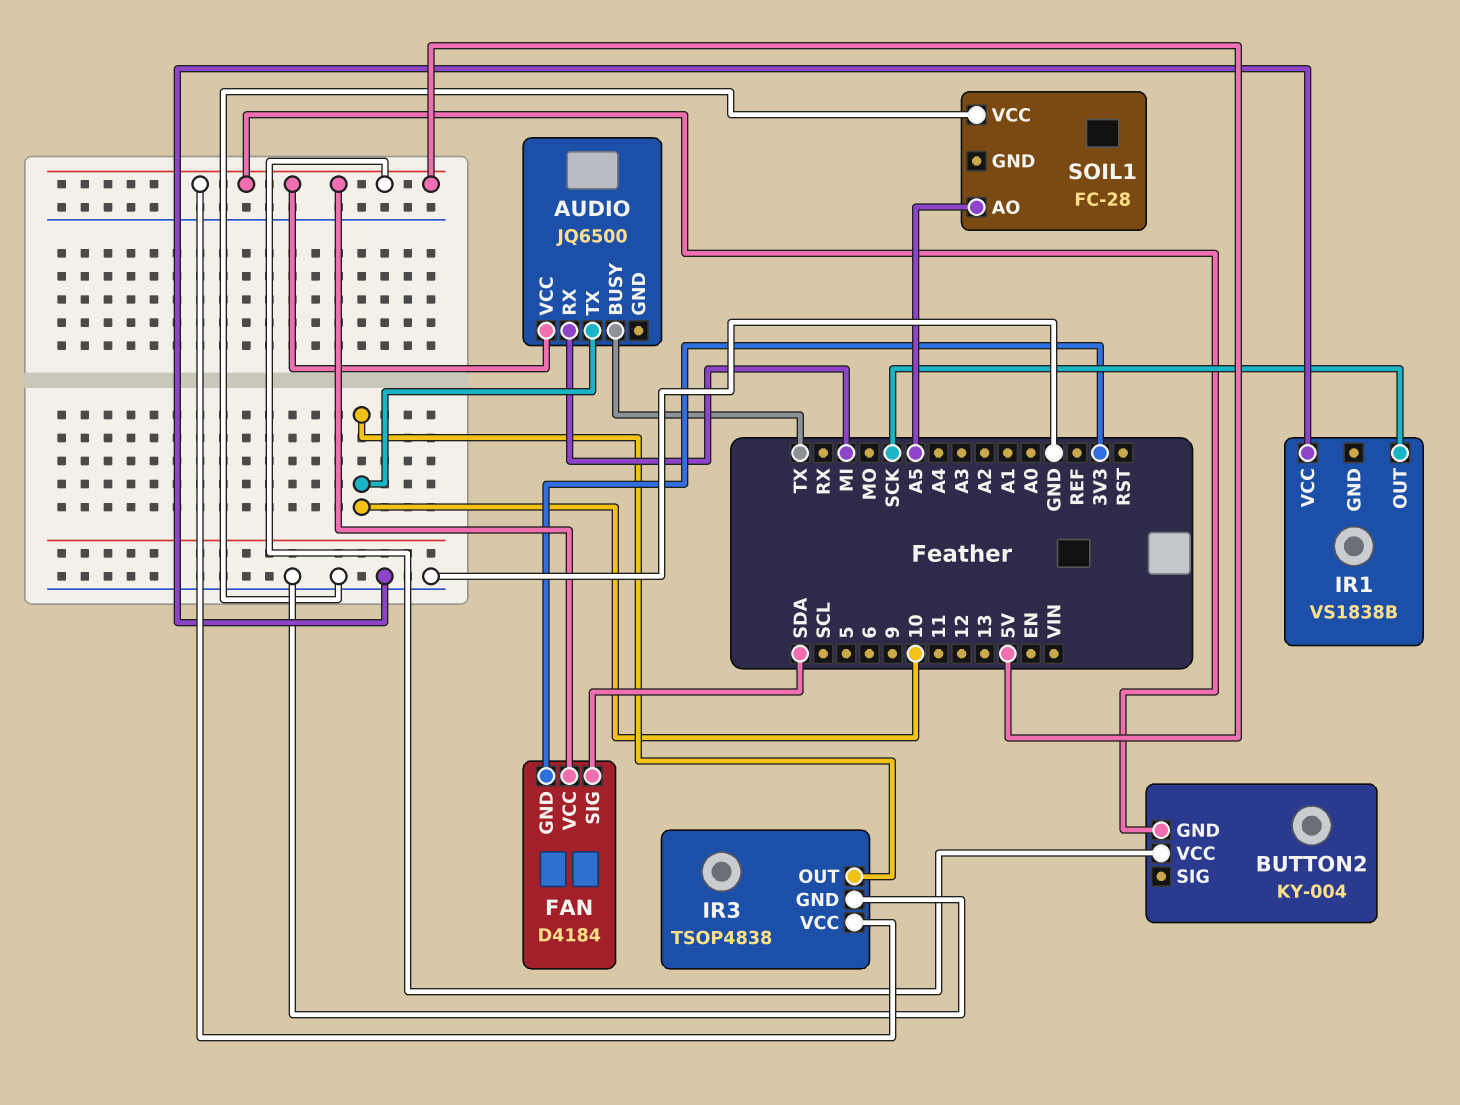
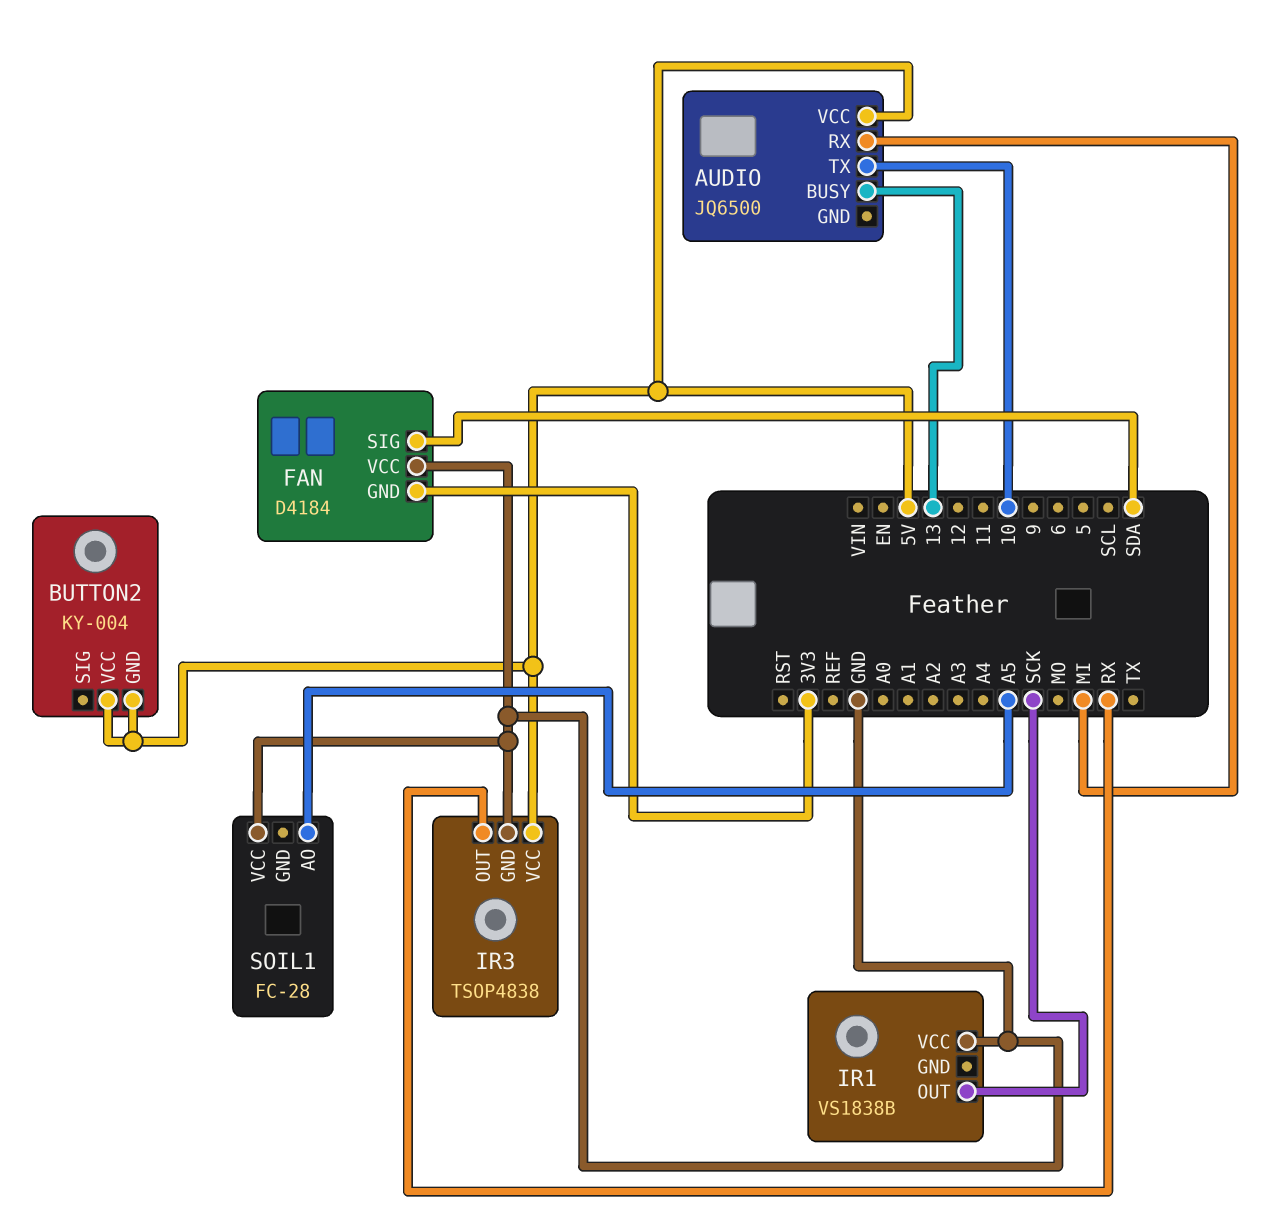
AUDIO pin BUSY: TX -> 13
FAN pin VCC: 5V -> GND
IR3 pin OUT: 10 -> RX

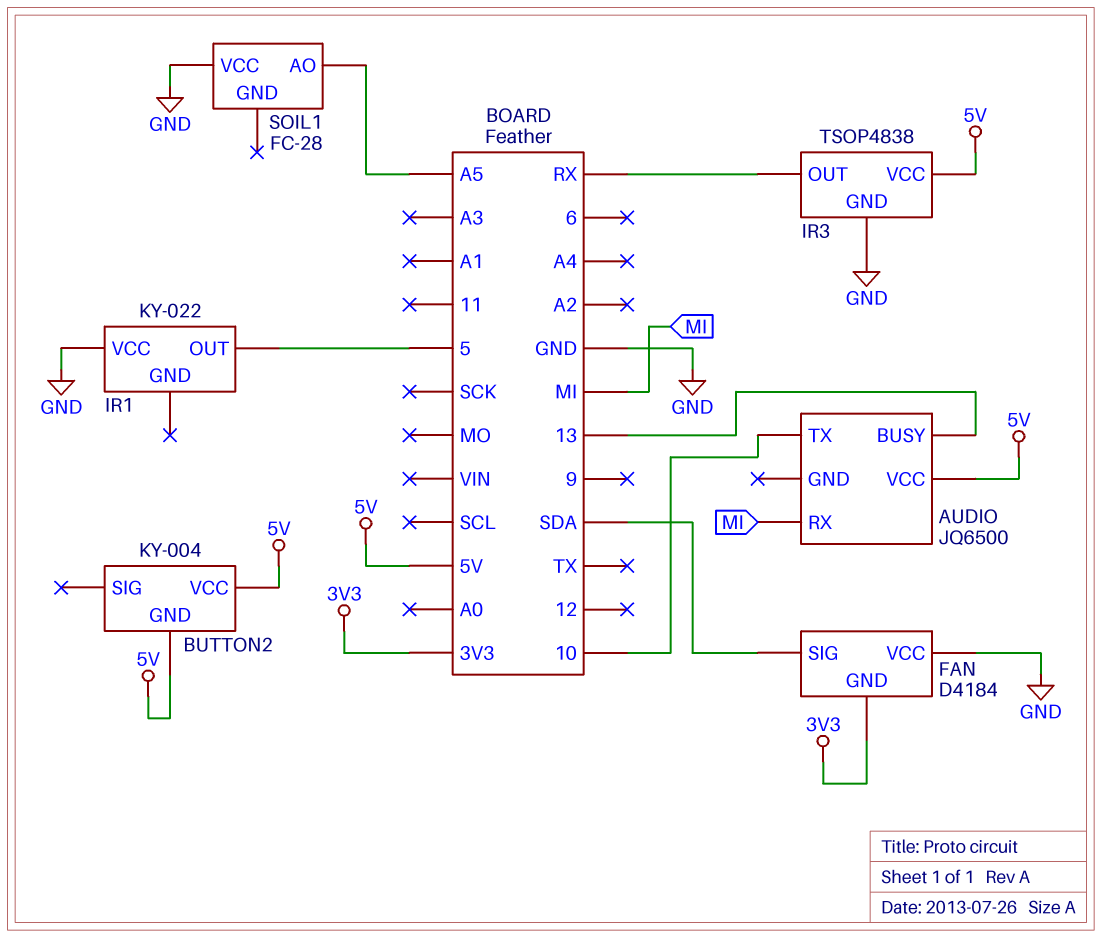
IR1: VS1838B -> KY-022
IR1 pin OUT: SCK -> 5

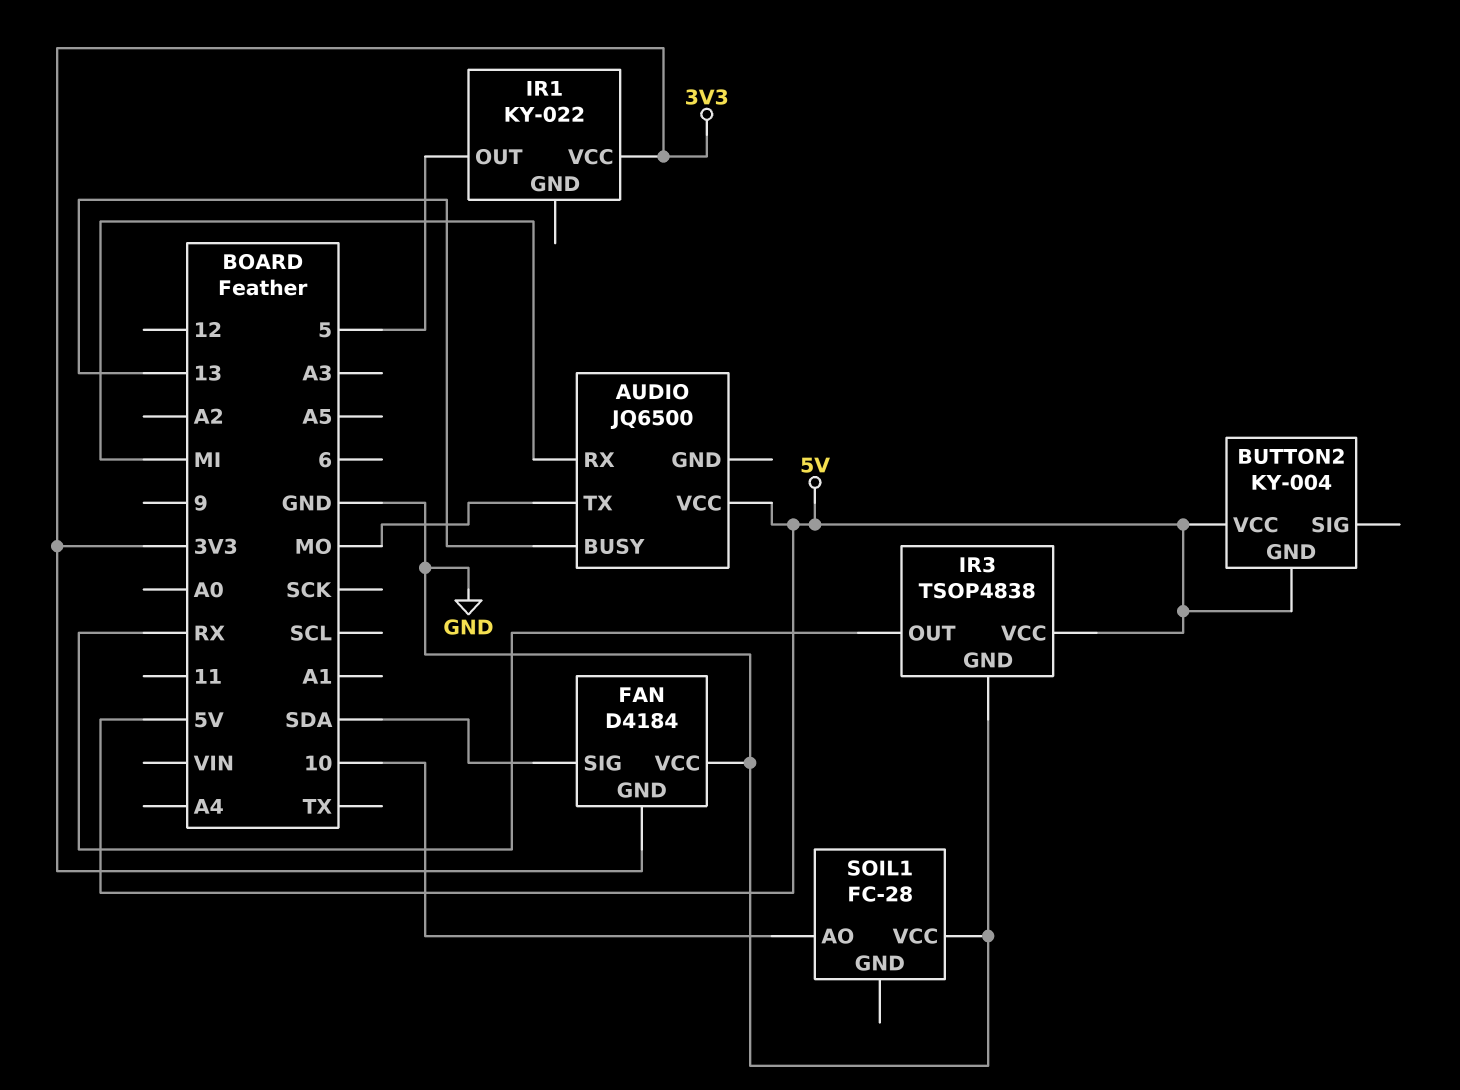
AUDIO pin TX: 10 -> MO
IR1 pin VCC: GND -> 3V3
SOIL1 pin AO: A5 -> 10

